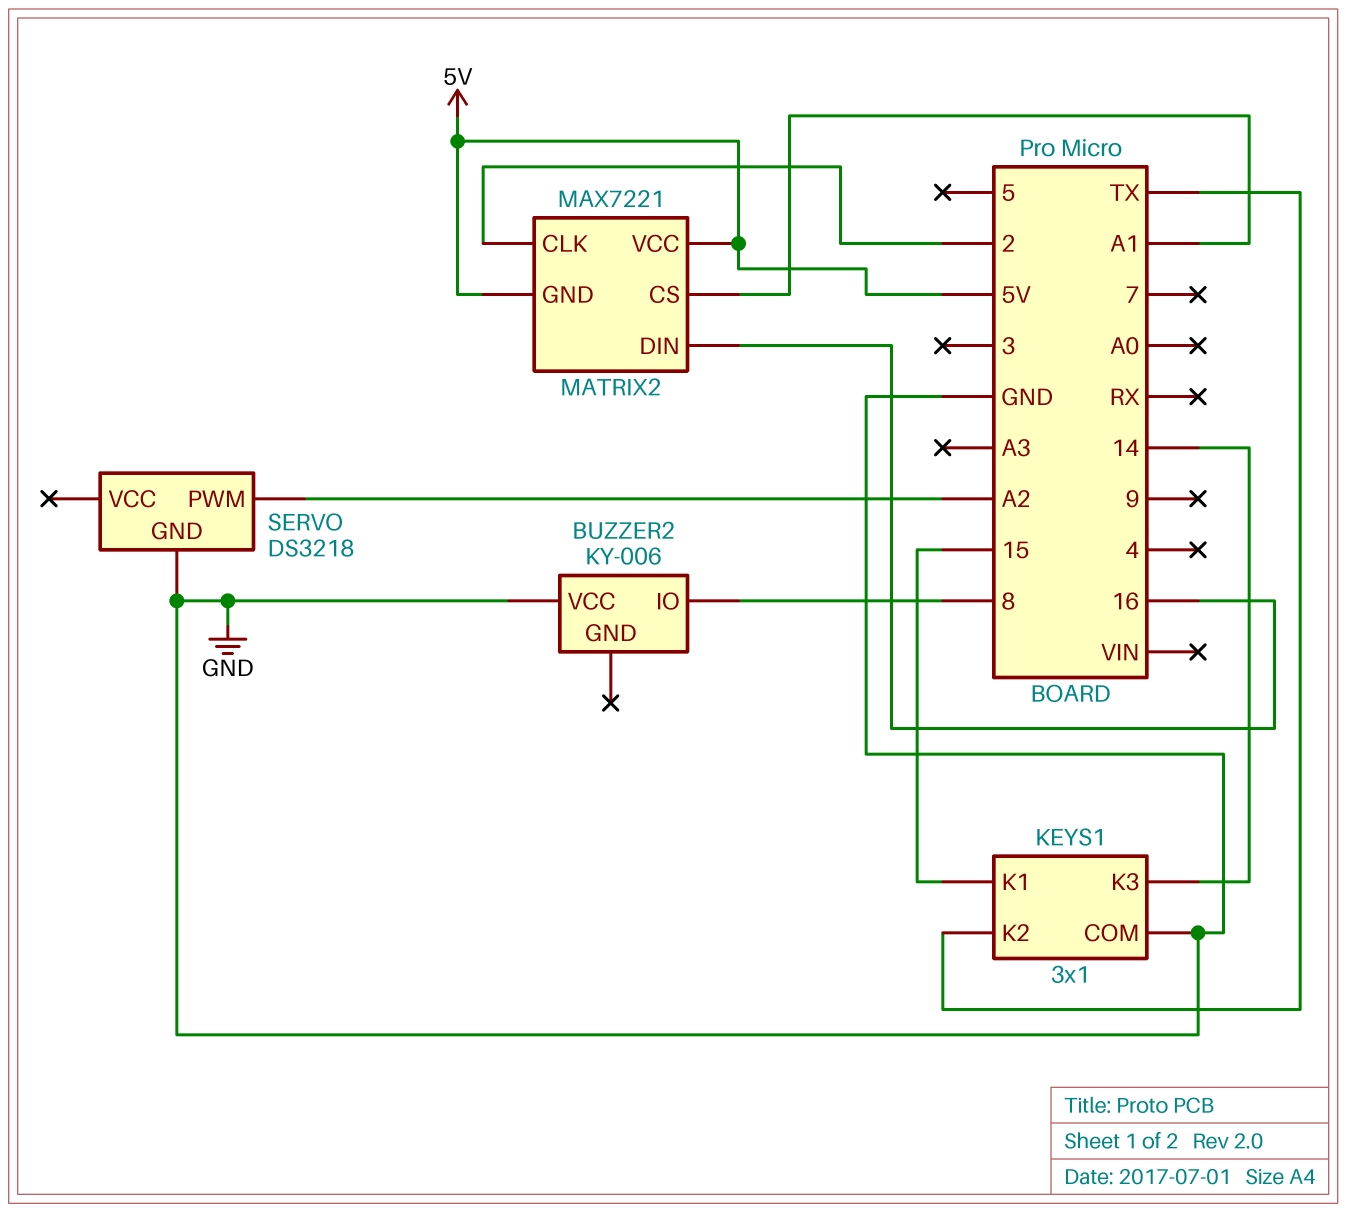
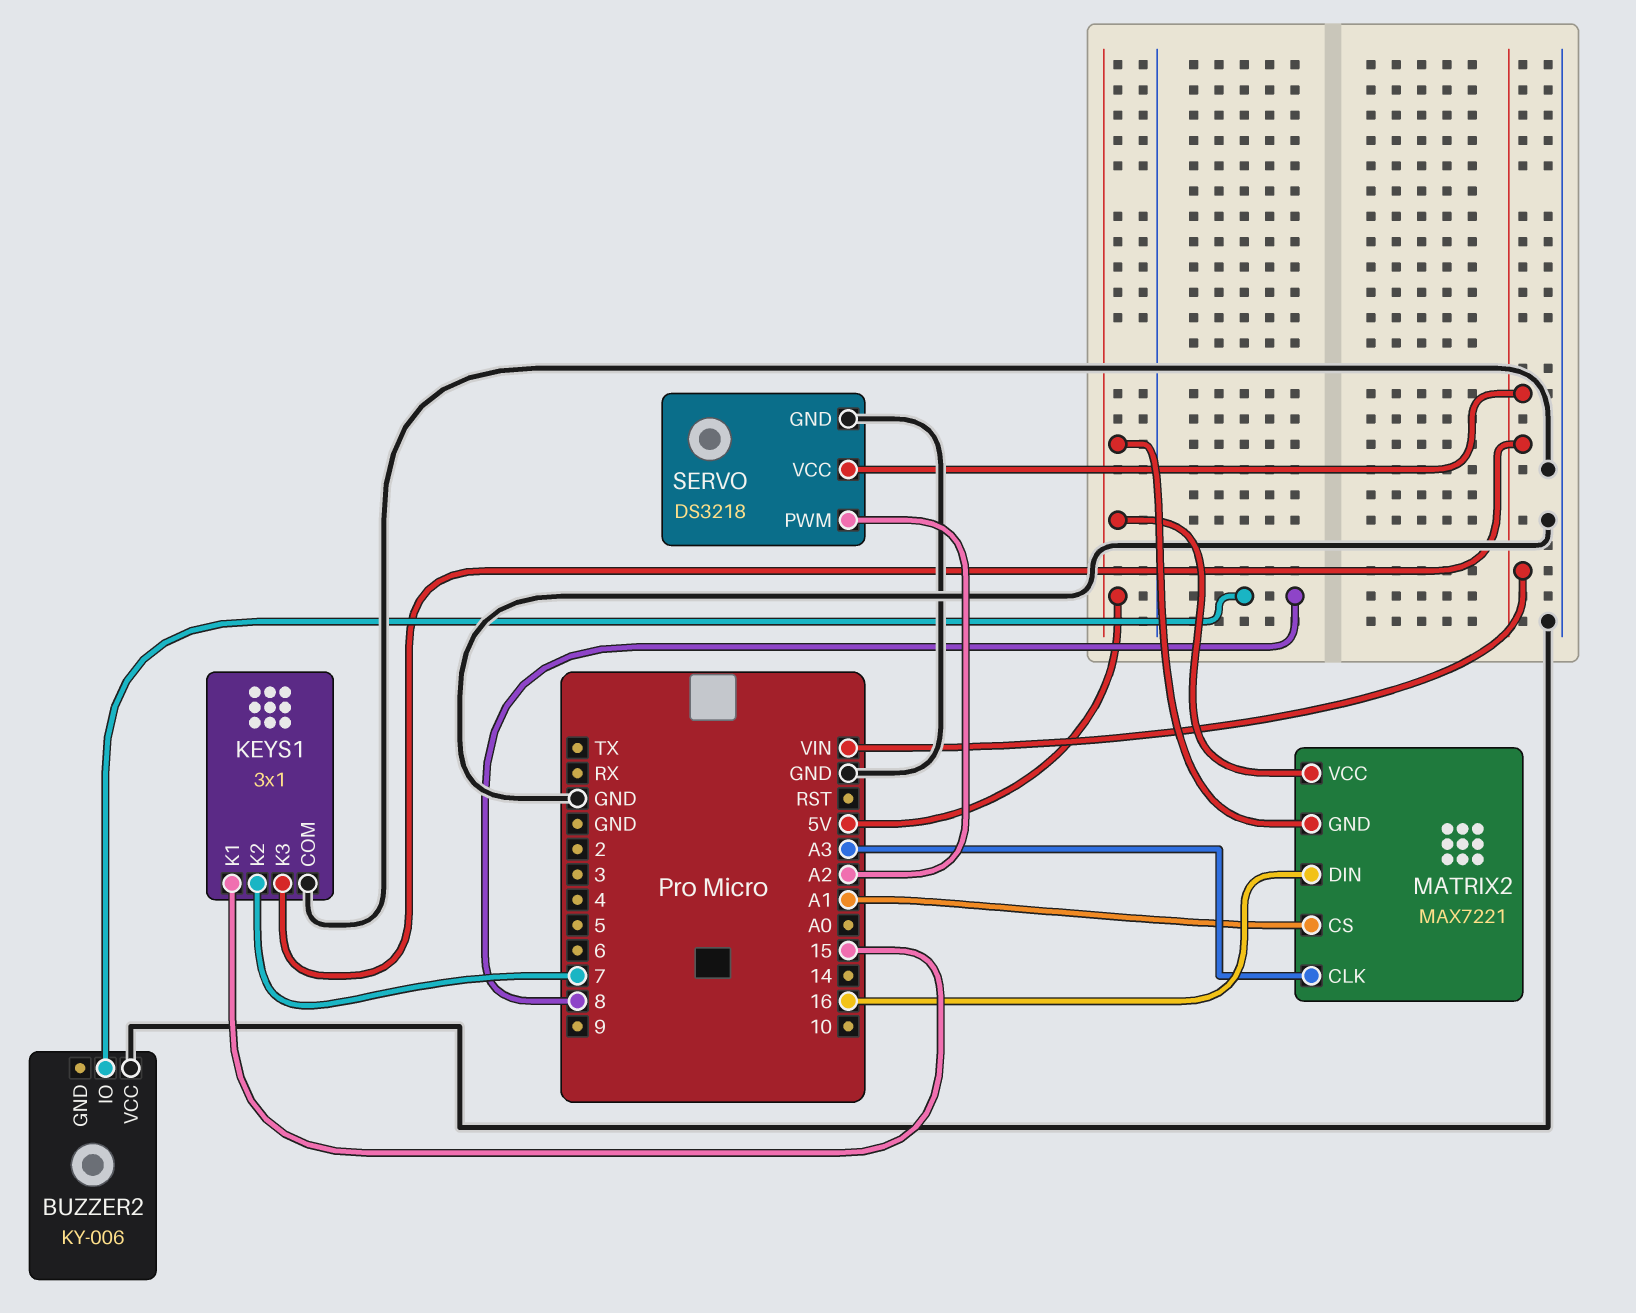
KEYS1 pin K2: TX -> 7
KEYS1 pin K3: 14 -> VIN
MATRIX2 pin CLK: 2 -> A3
SERVO pin VCC: none -> VIN

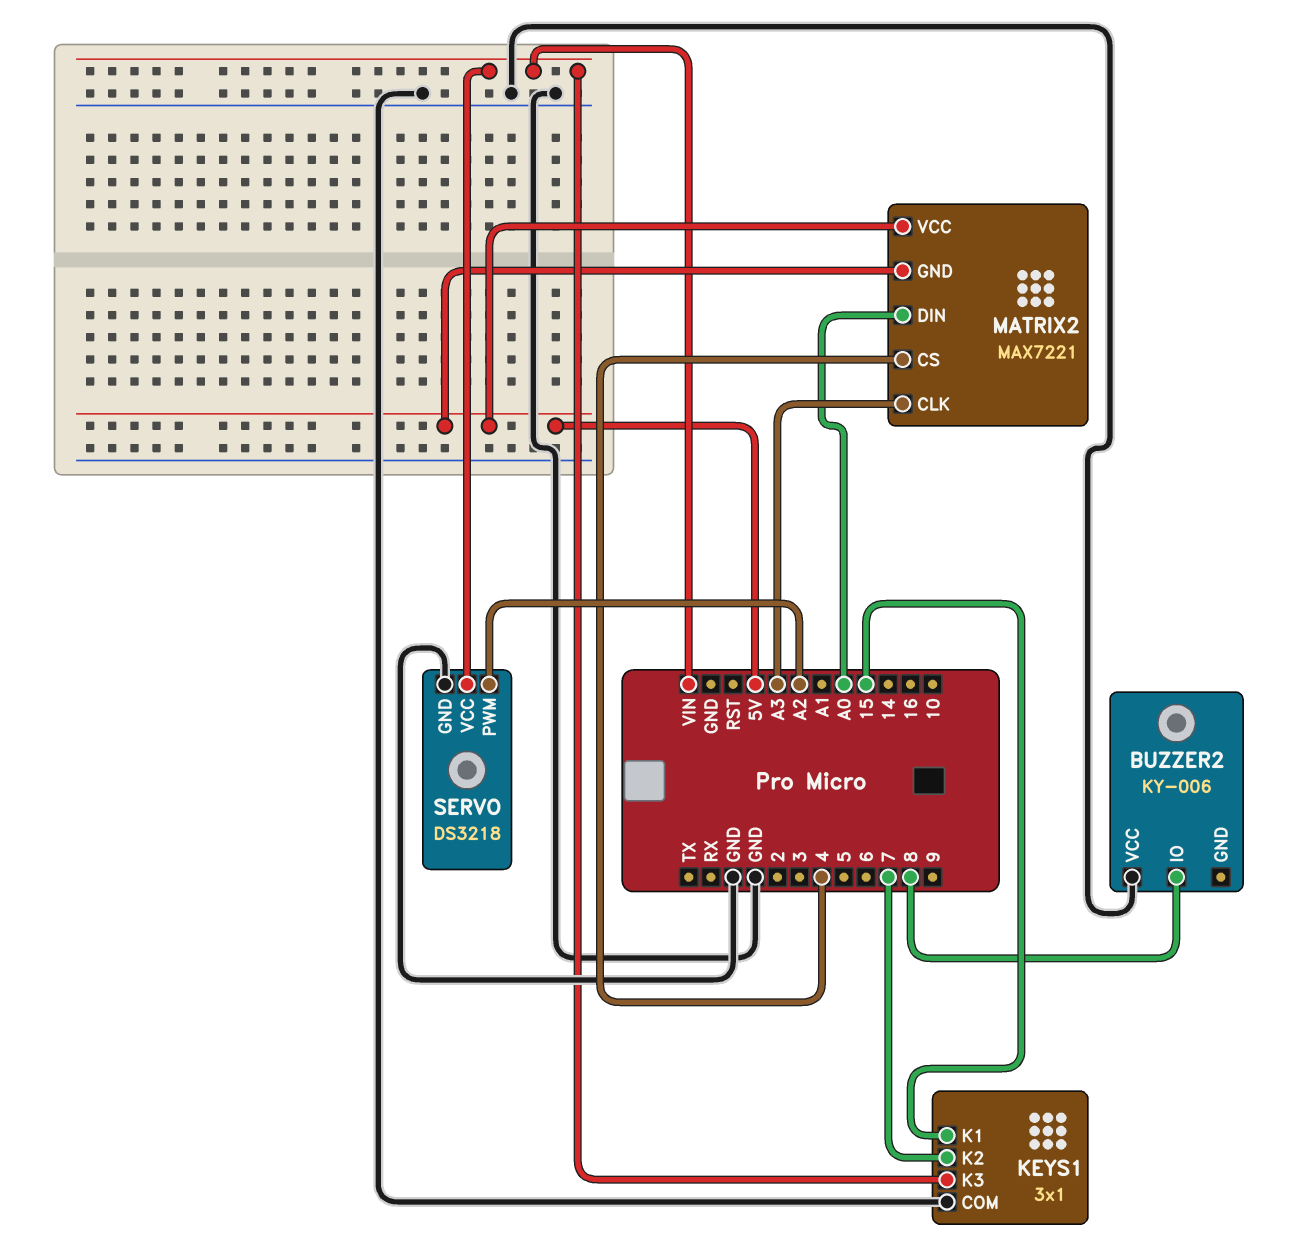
MATRIX2 pin CS: A1 -> 4
MATRIX2 pin DIN: 16 -> A0

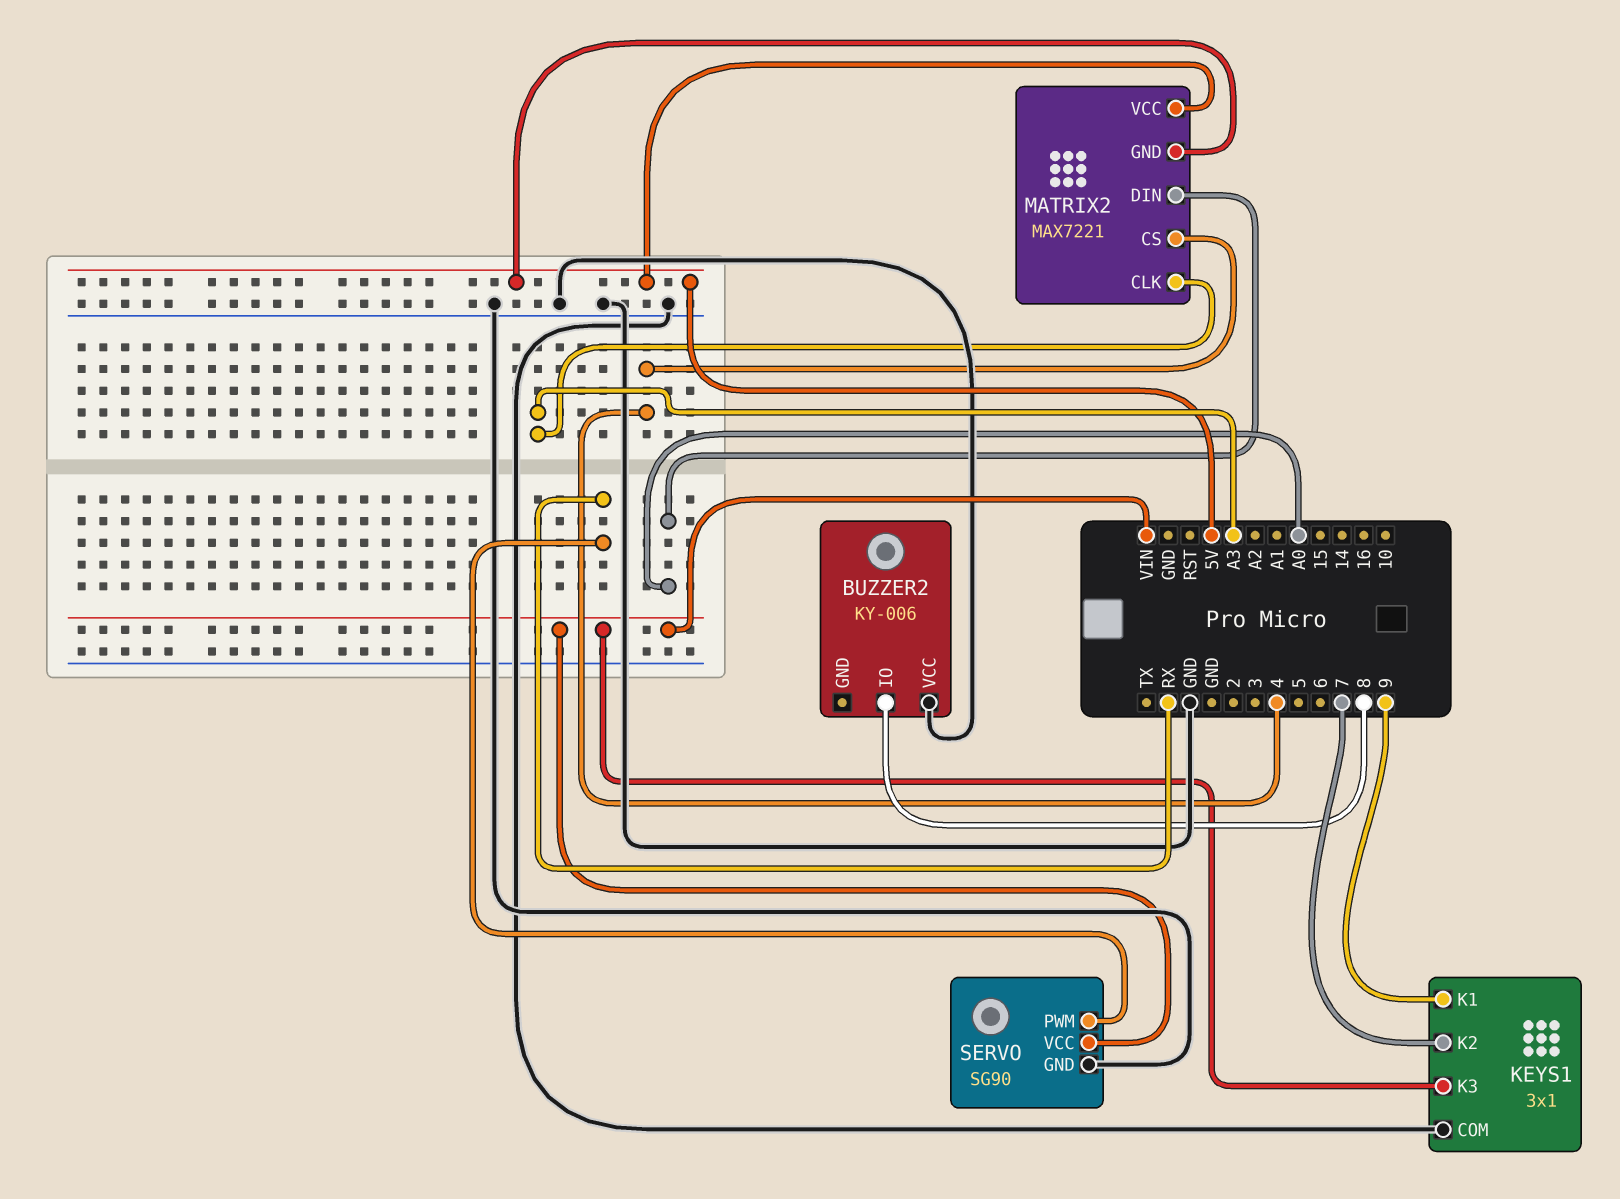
KEYS1 pin K1: 15 -> 9
SERVO: DS3218 -> SG90
SERVO pin PWM: A2 -> RX

